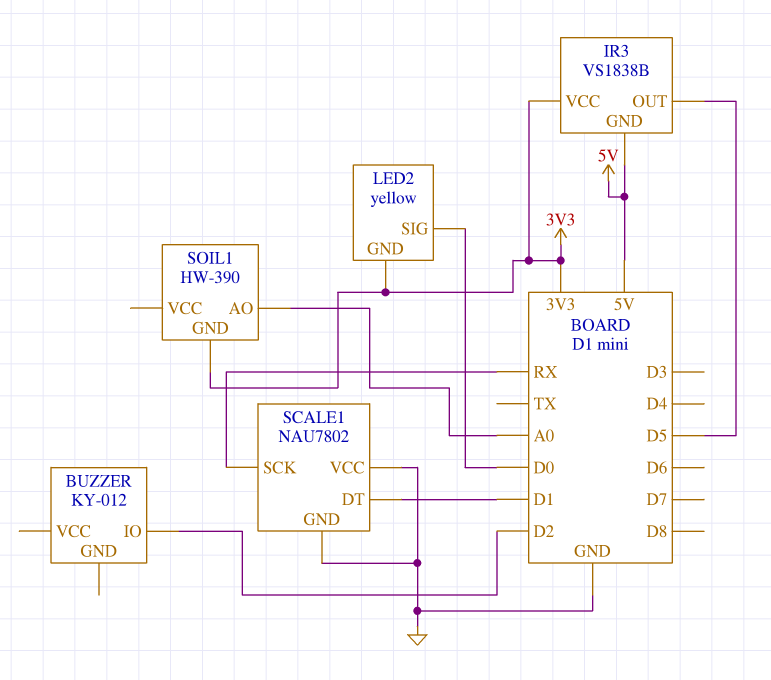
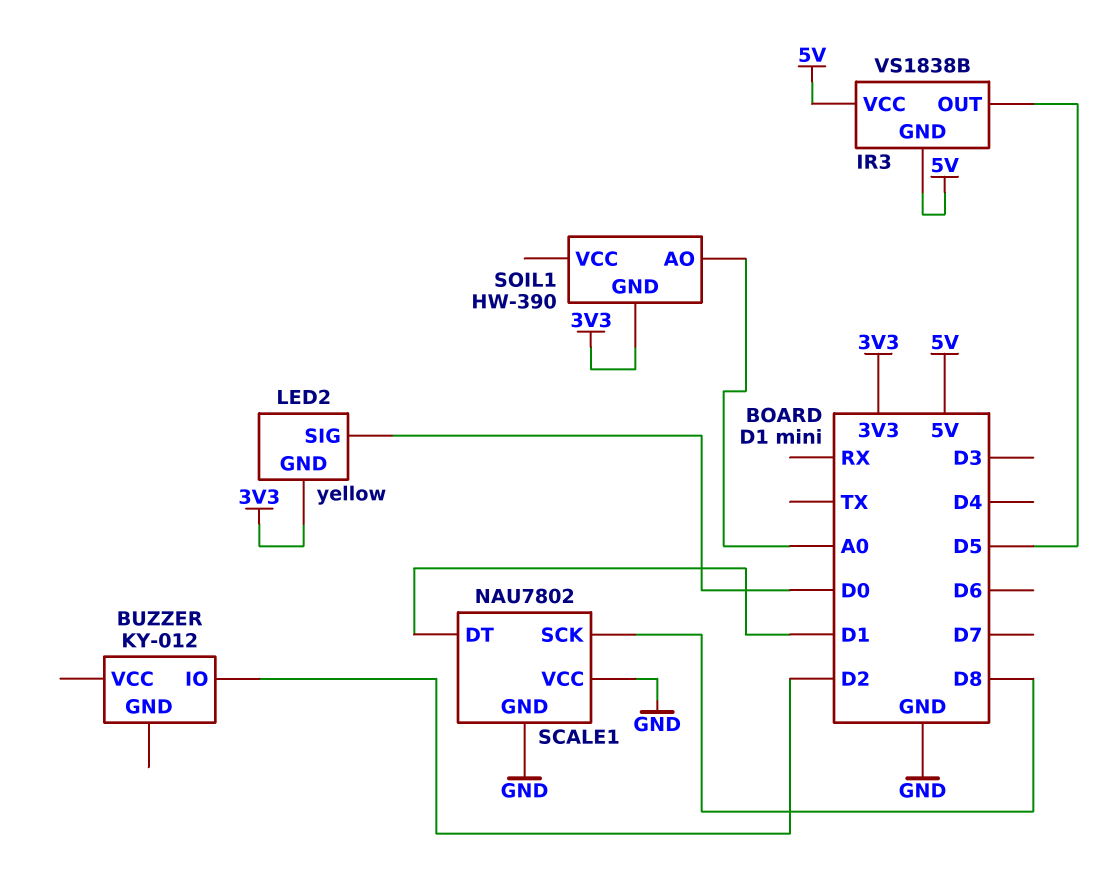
IR3 pin VCC: 3V3 -> 5V
SCALE1 pin SCK: RX -> D8

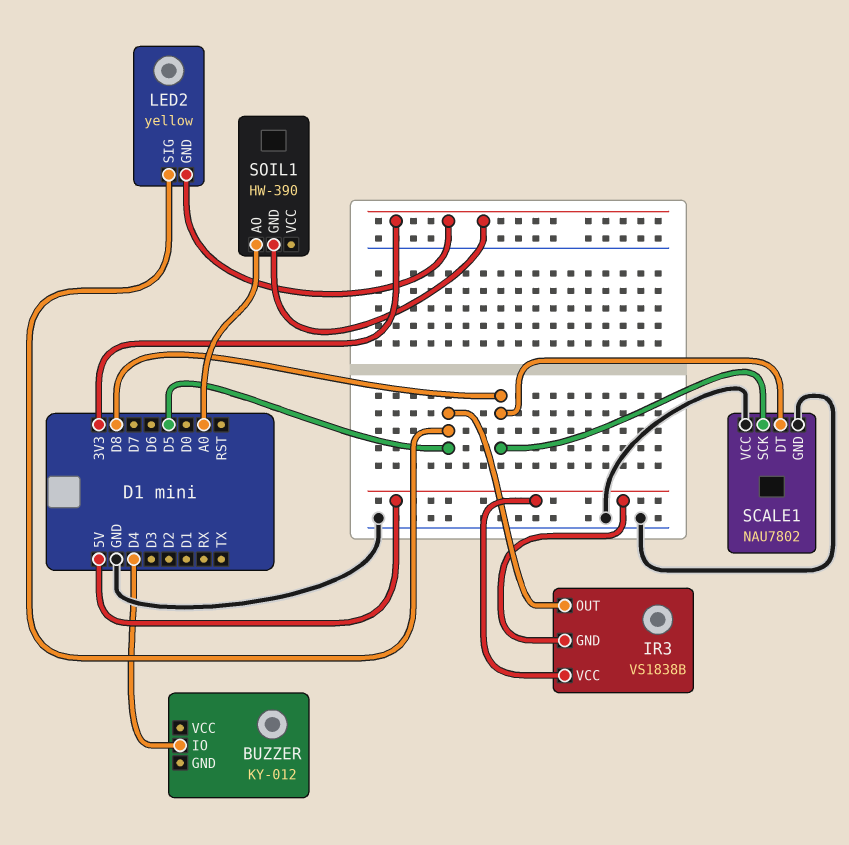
BUZZER pin IO: D2 -> D4
LED2 pin SIG: D0 -> D5
SCALE1 pin DT: D1 -> D8

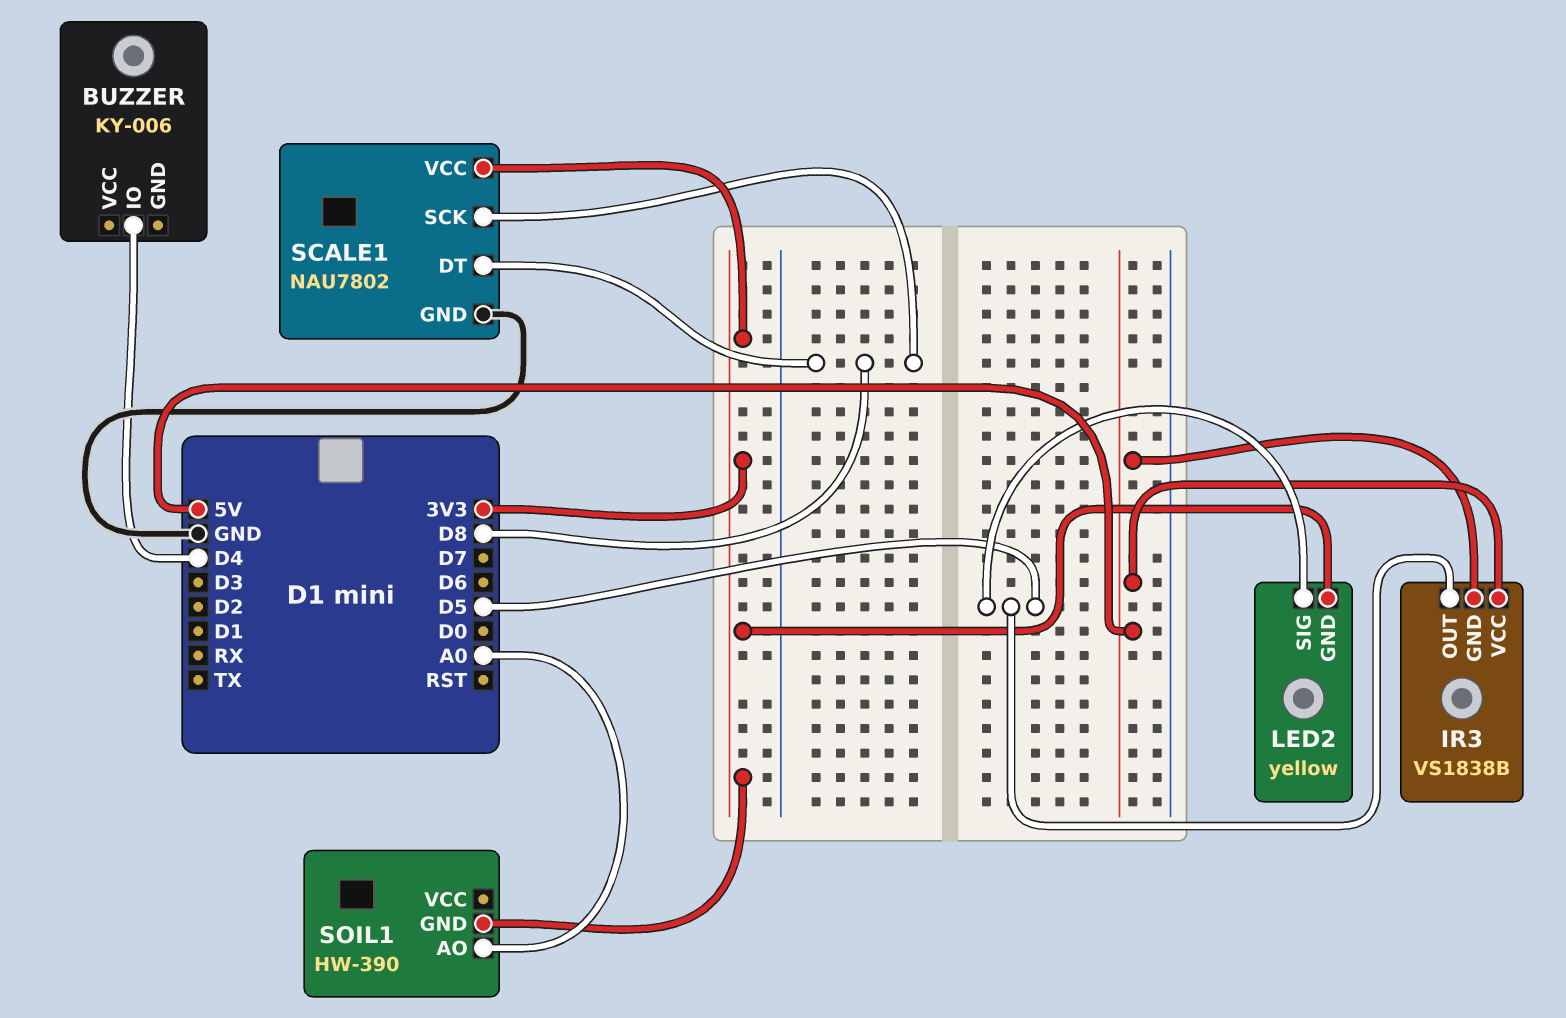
BUZZER: KY-012 -> KY-006
SCALE1 pin VCC: GND -> 3V3

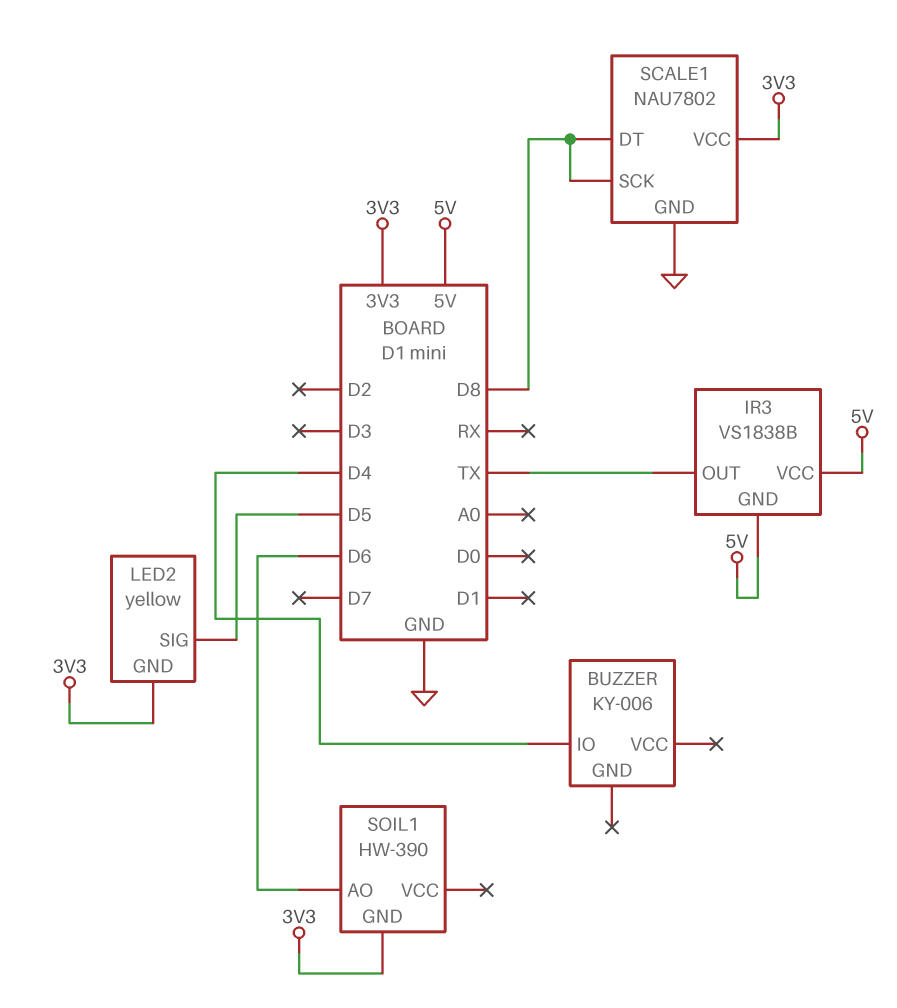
IR3 pin OUT: D5 -> TX
SOIL1 pin AO: A0 -> D6

